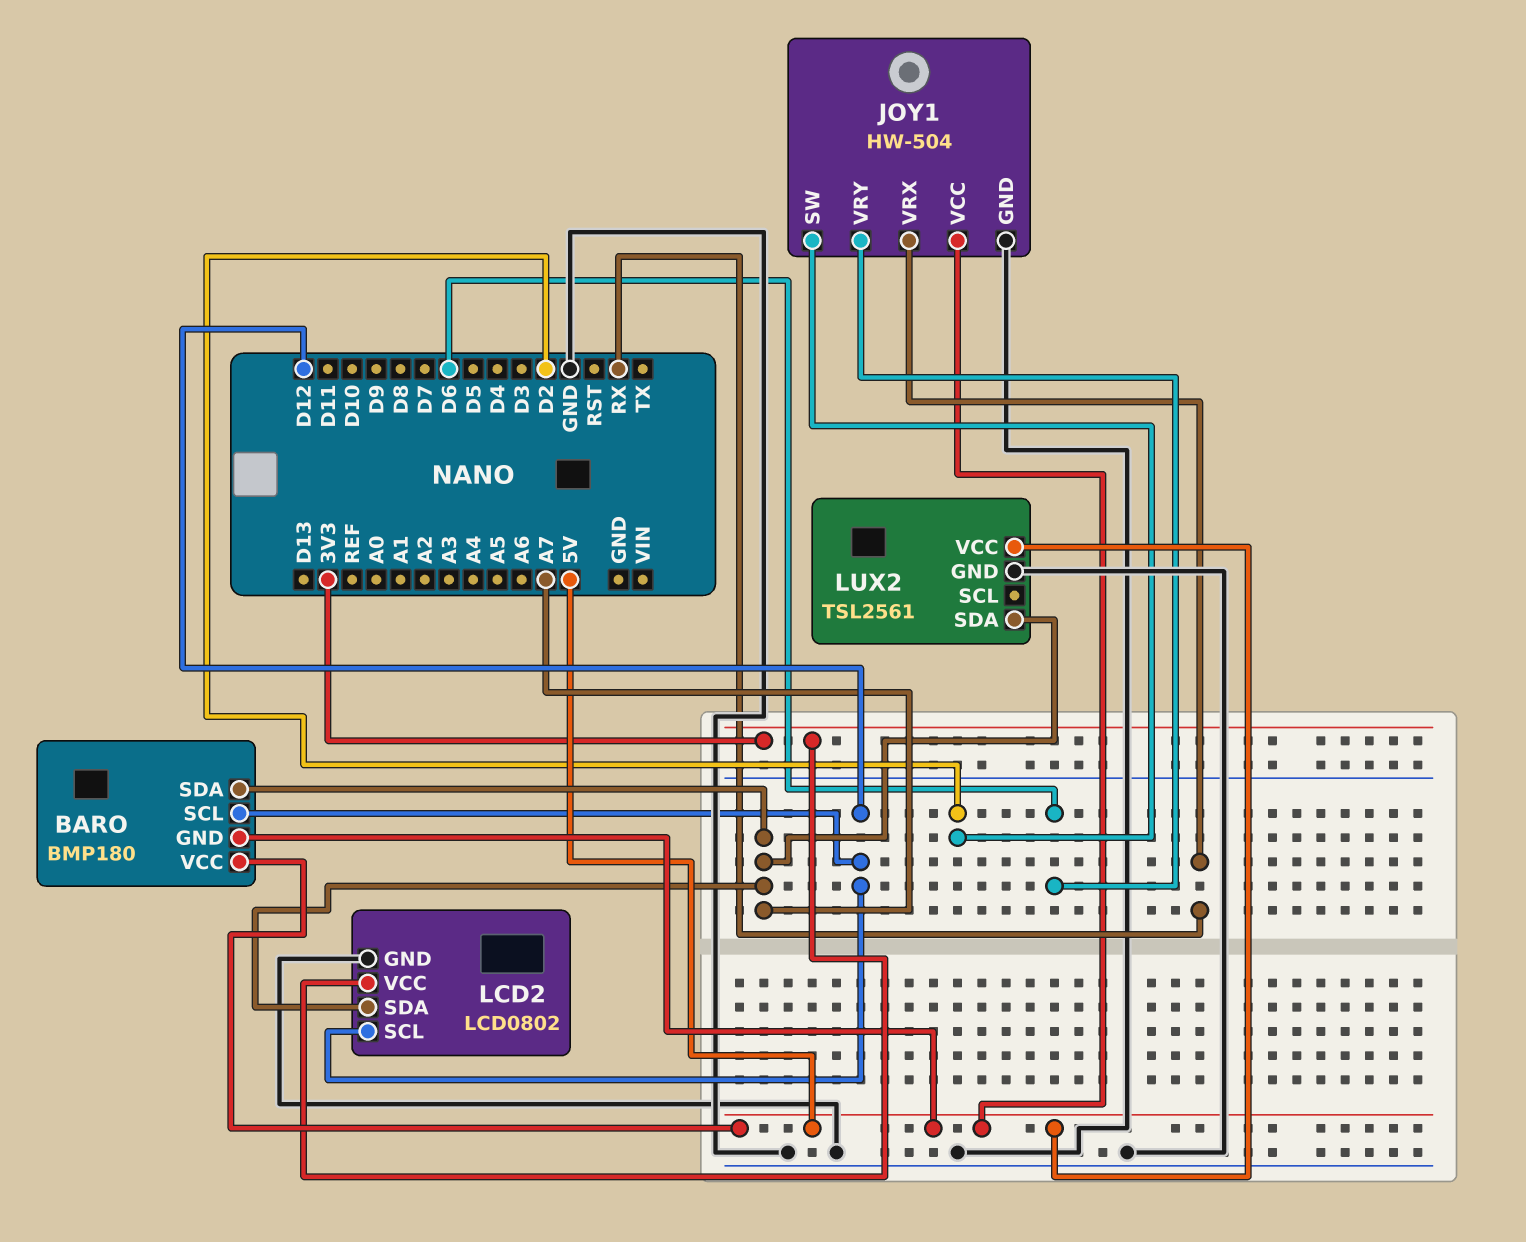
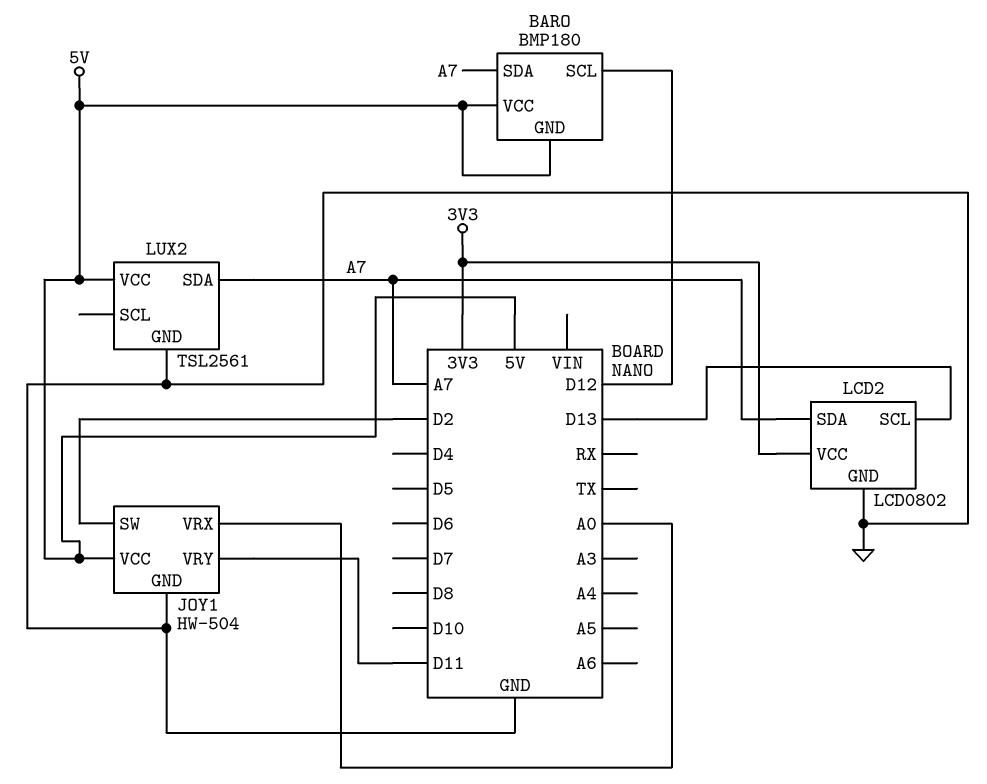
JOY1 pin VRX: RX -> A0
JOY1 pin VRY: D6 -> D11
LCD2 pin SCL: D12 -> D13

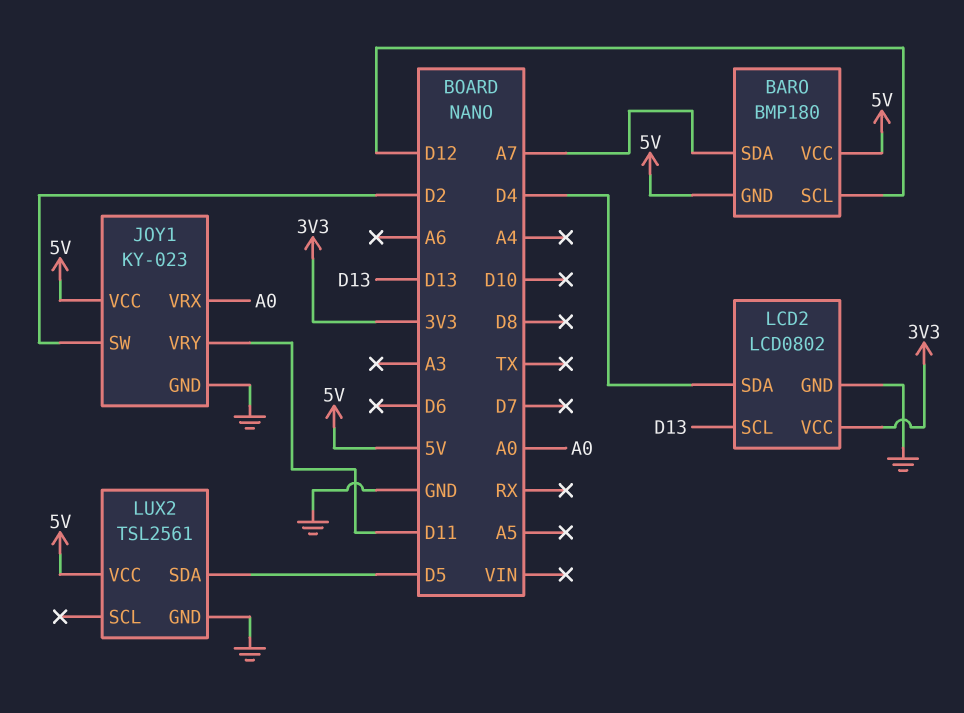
JOY1: HW-504 -> KY-023
LCD2 pin SDA: A7 -> D4
LUX2 pin SDA: A7 -> D5

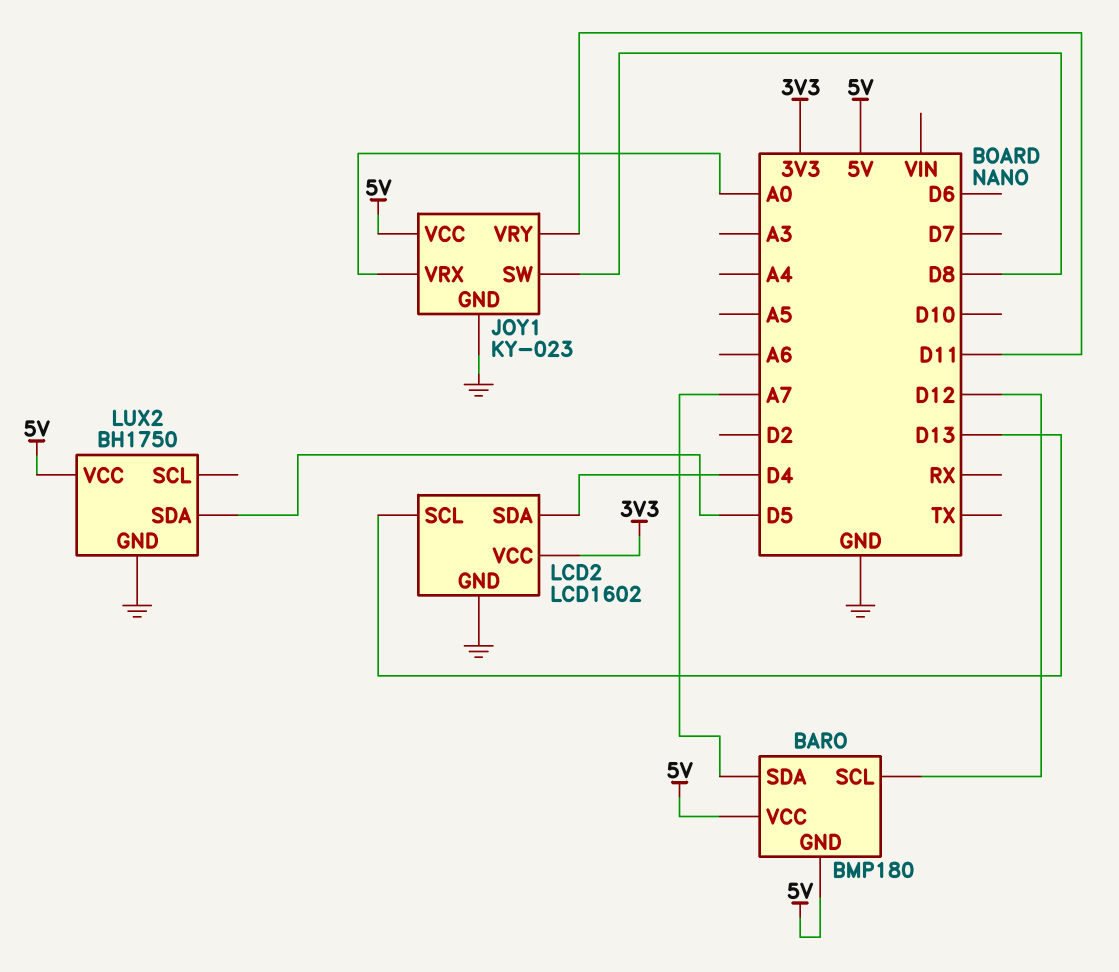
JOY1 pin SW: D2 -> D8
LCD2: LCD0802 -> LCD1602
LUX2: TSL2561 -> BH1750

